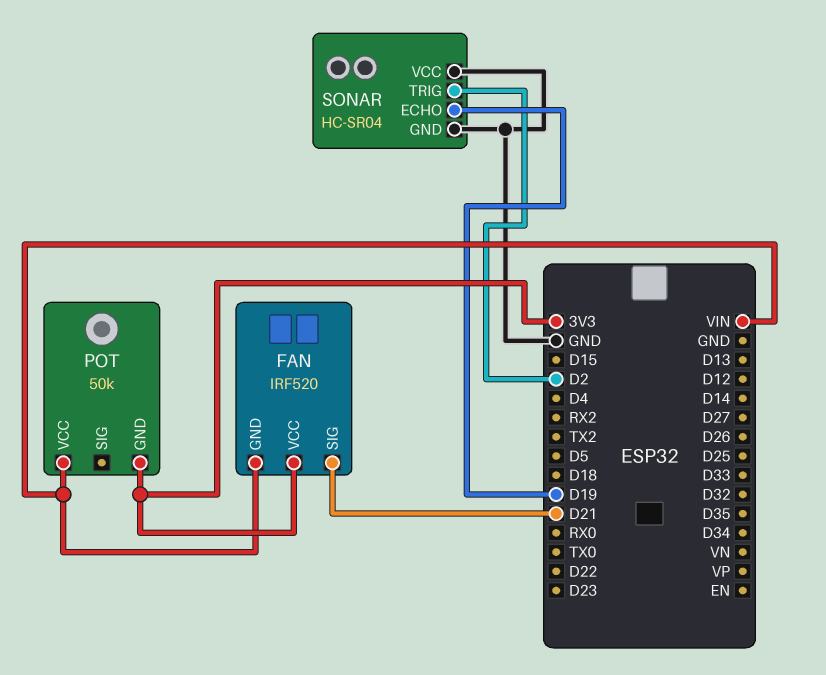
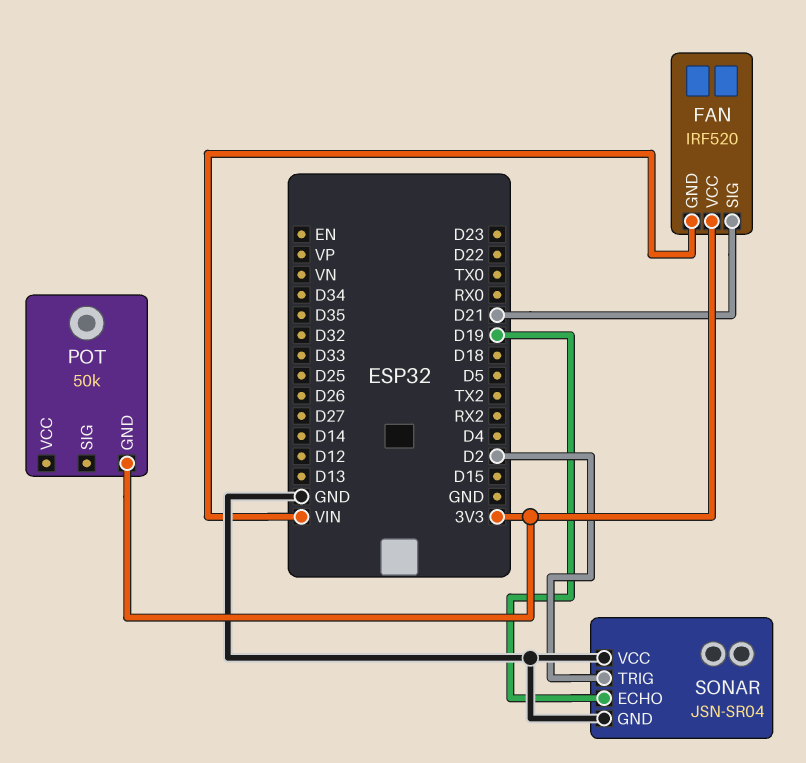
POT pin VCC: VIN -> none
SONAR: HC-SR04 -> JSN-SR04

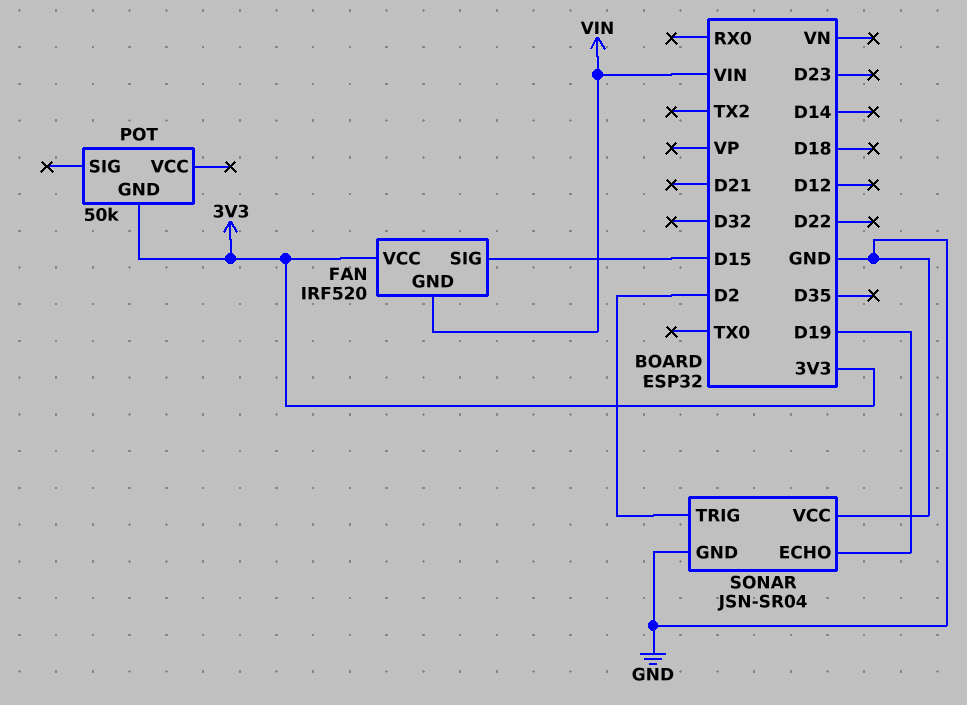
FAN pin SIG: D21 -> D15

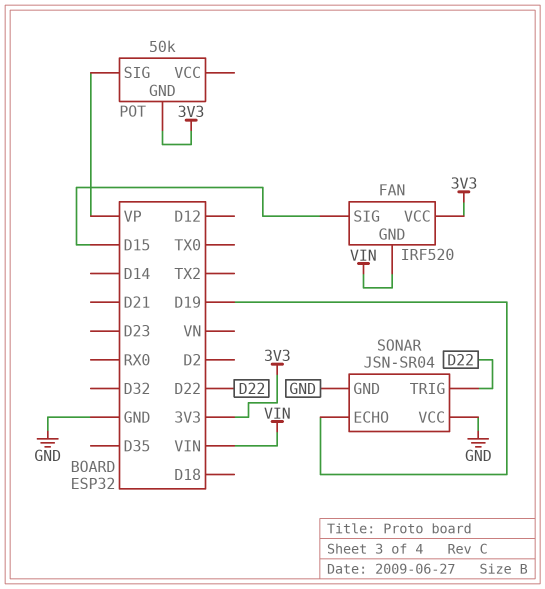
POT pin SIG: none -> VP
SONAR pin TRIG: D2 -> D22

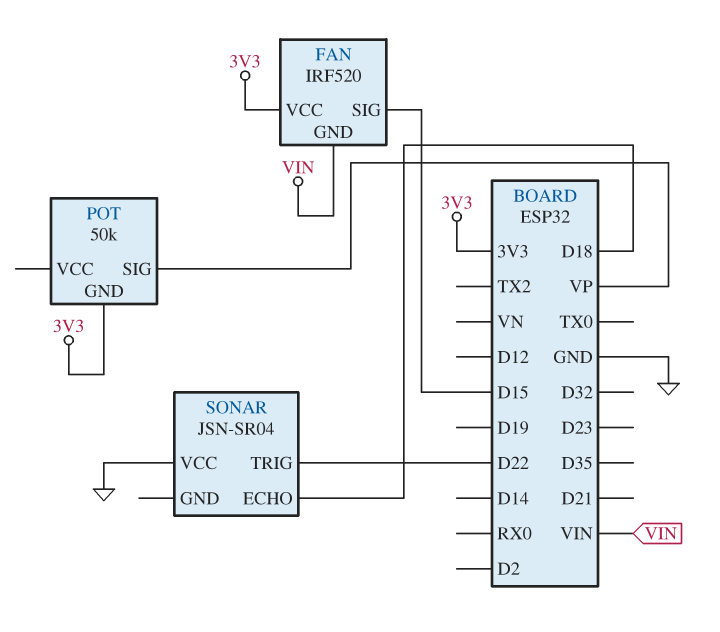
SONAR pin ECHO: D19 -> D18
SONAR pin GND: GND -> none

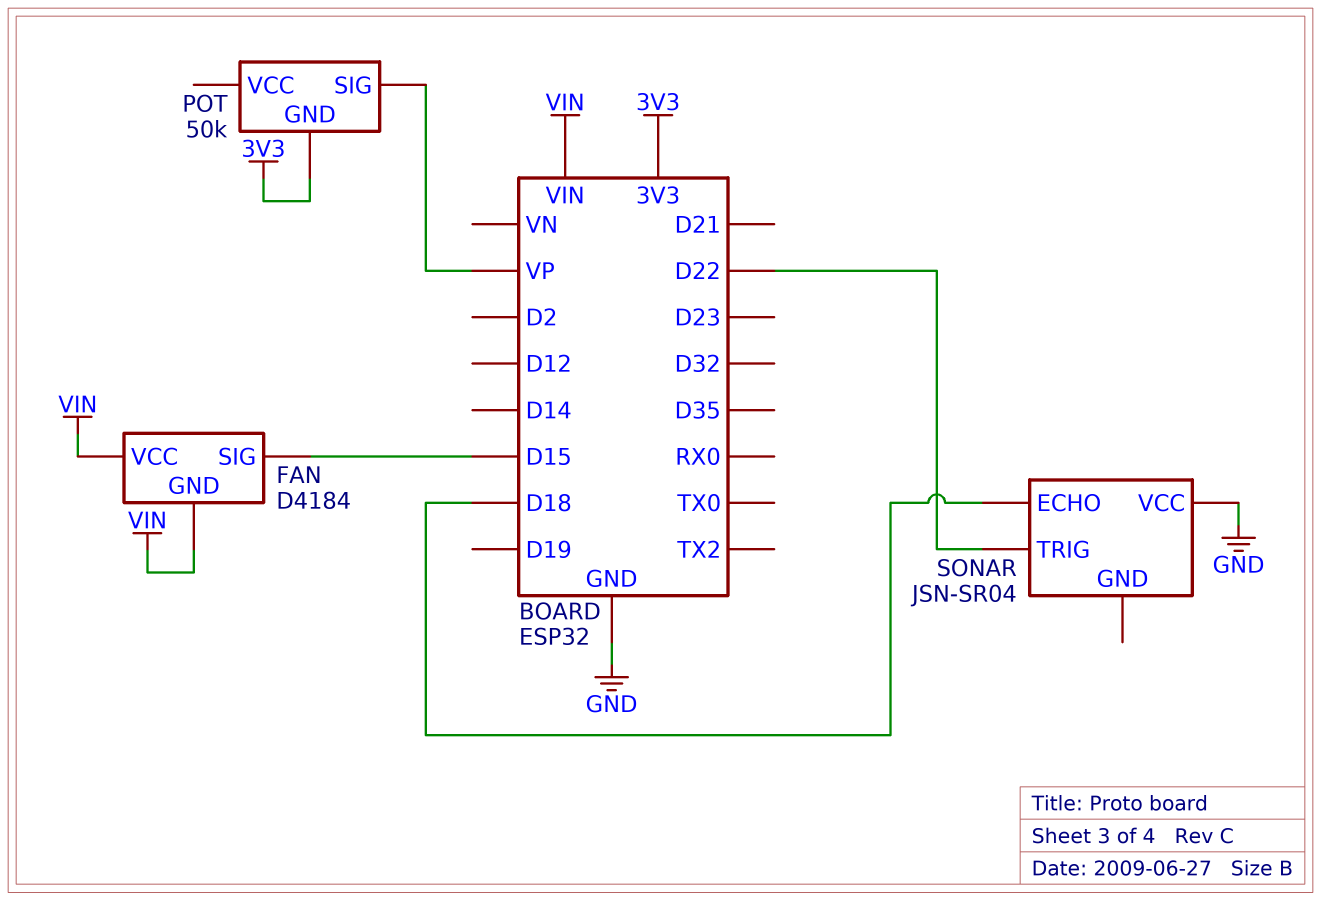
FAN: IRF520 -> D4184
FAN pin VCC: 3V3 -> VIN

